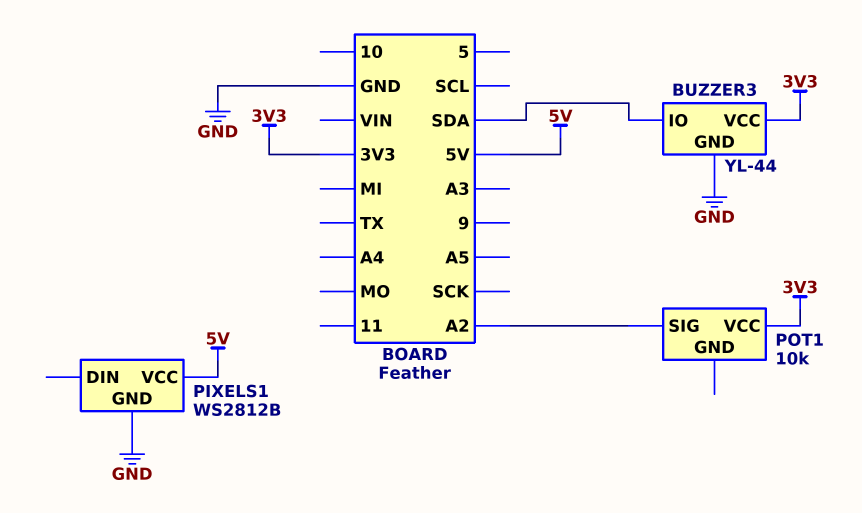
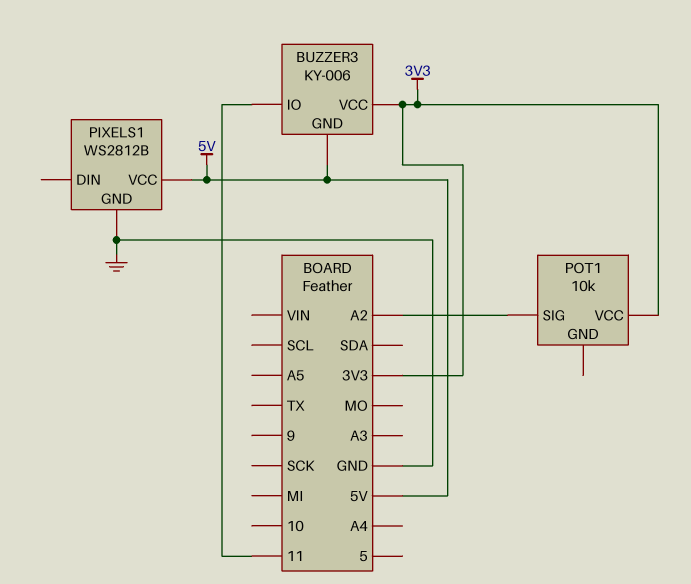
BUZZER3: YL-44 -> KY-006
BUZZER3 pin GND: GND -> 5V
BUZZER3 pin IO: SDA -> 11

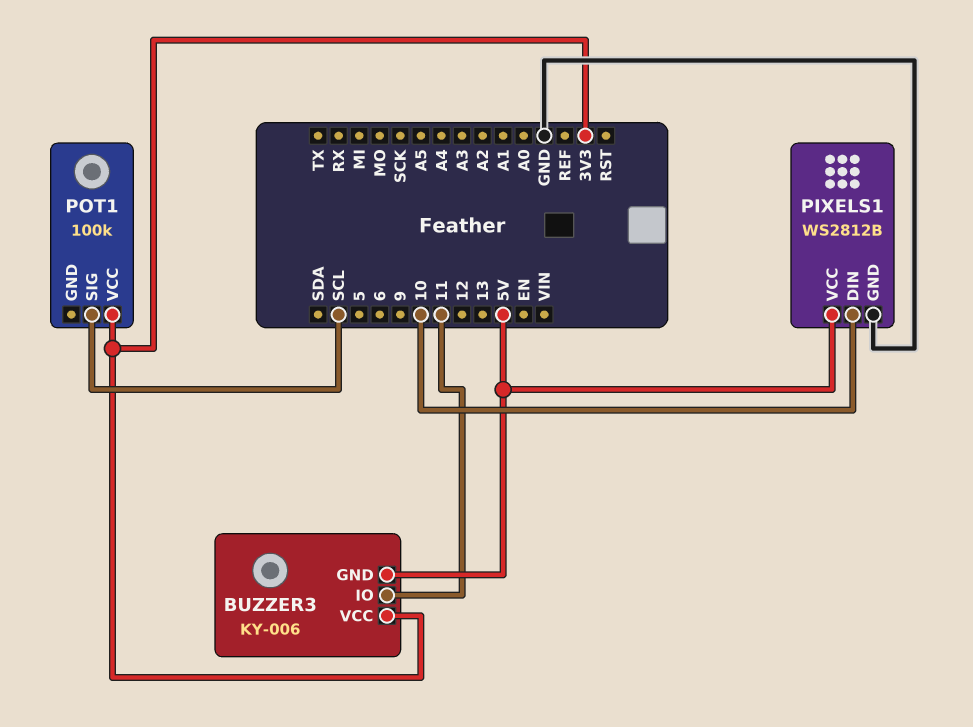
PIXELS1 pin DIN: none -> 10
POT1: 10k -> 100k
POT1 pin SIG: A2 -> SCL

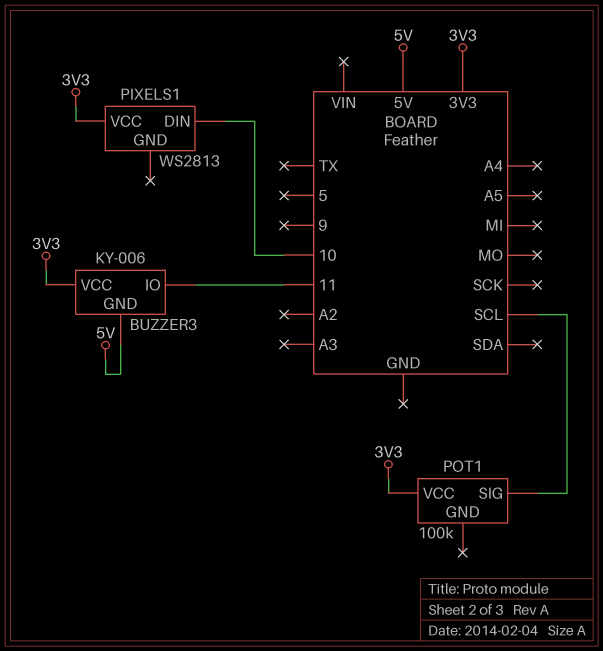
PIXELS1: WS2812B -> WS2813
PIXELS1 pin GND: GND -> none
PIXELS1 pin VCC: 5V -> 3V3

